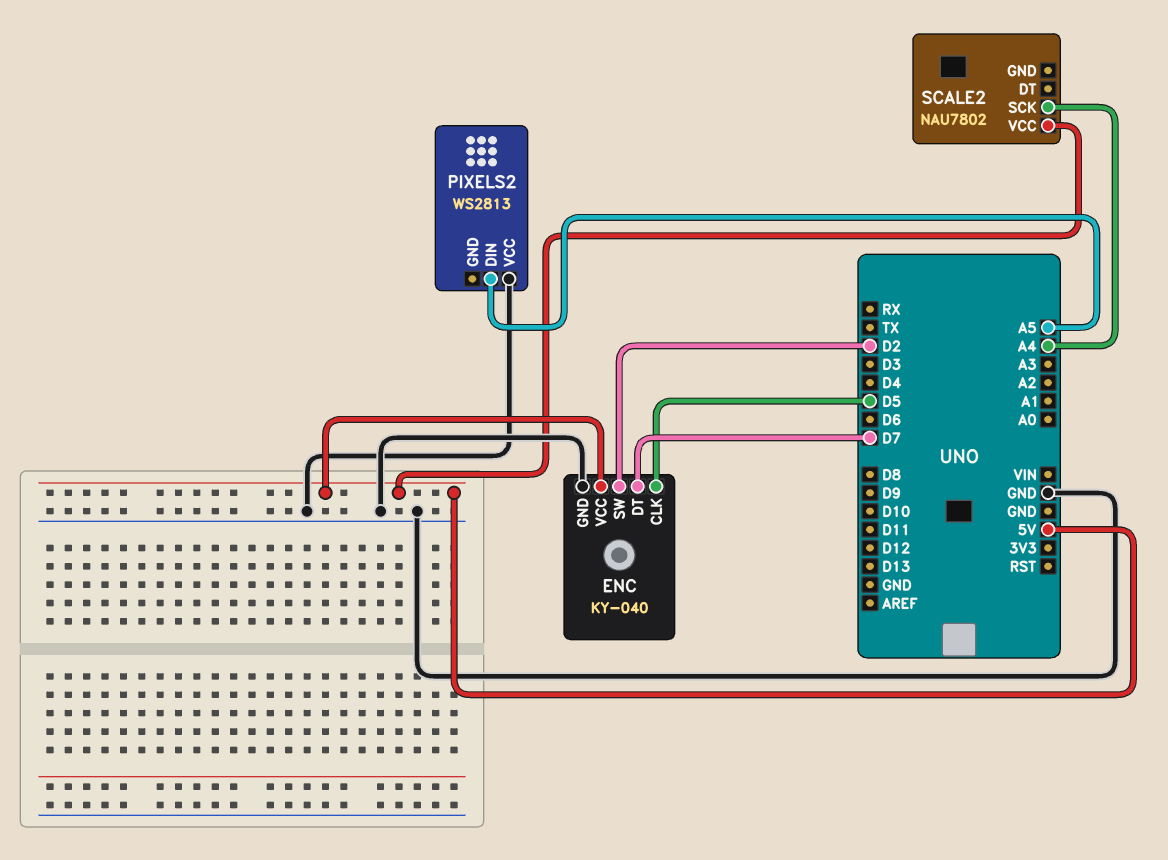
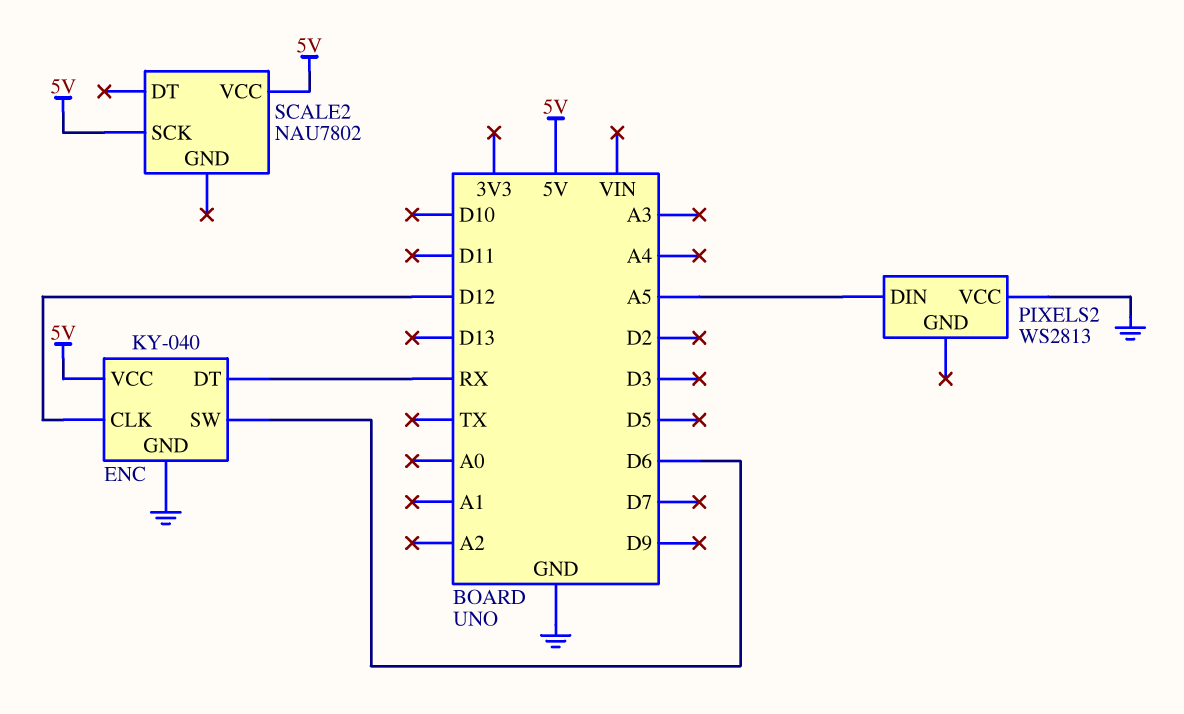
ENC pin CLK: D5 -> D12
ENC pin DT: D7 -> RX
ENC pin SW: D2 -> D6
SCALE2 pin SCK: A4 -> 5V

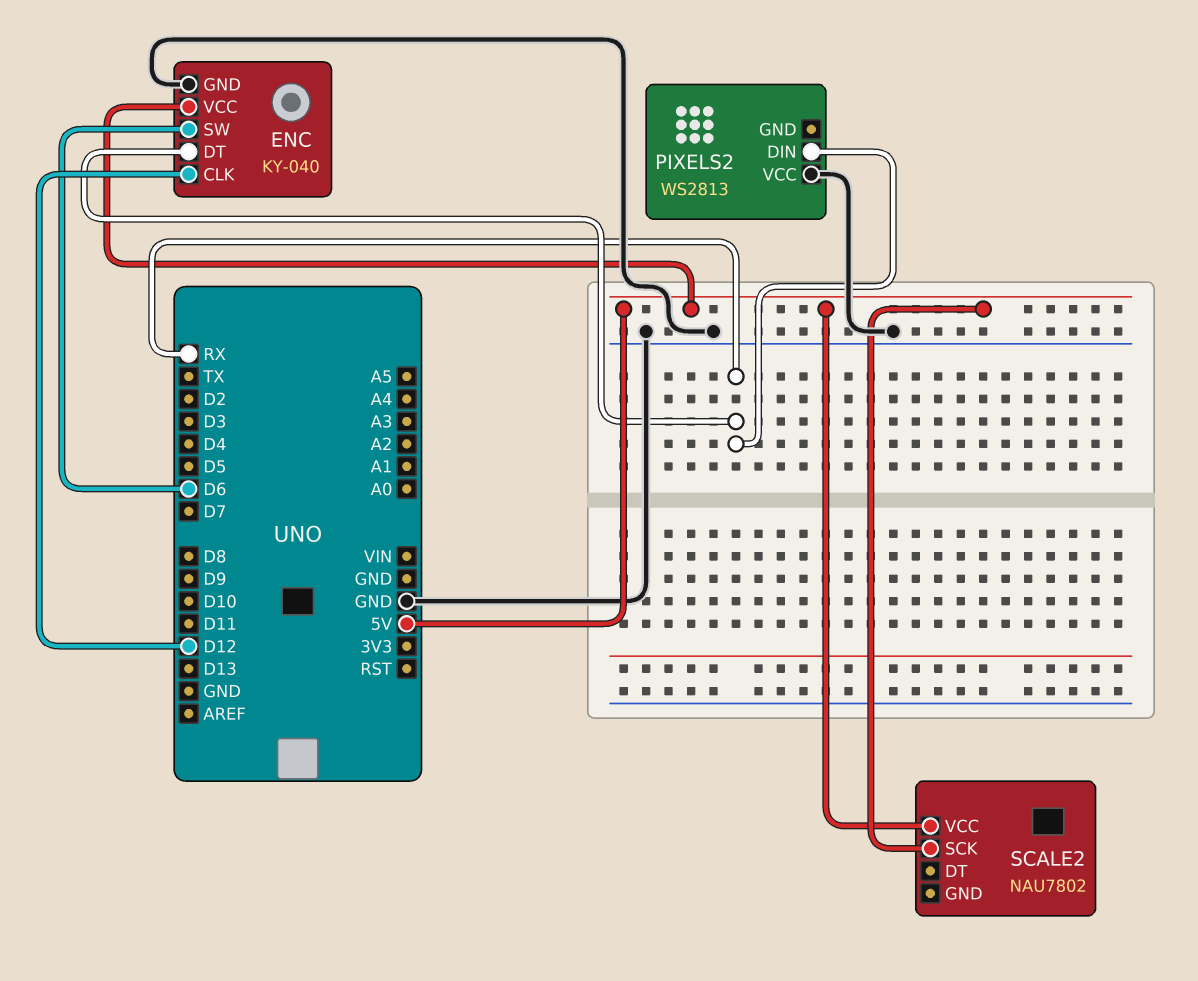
PIXELS2 pin DIN: A5 -> RX

